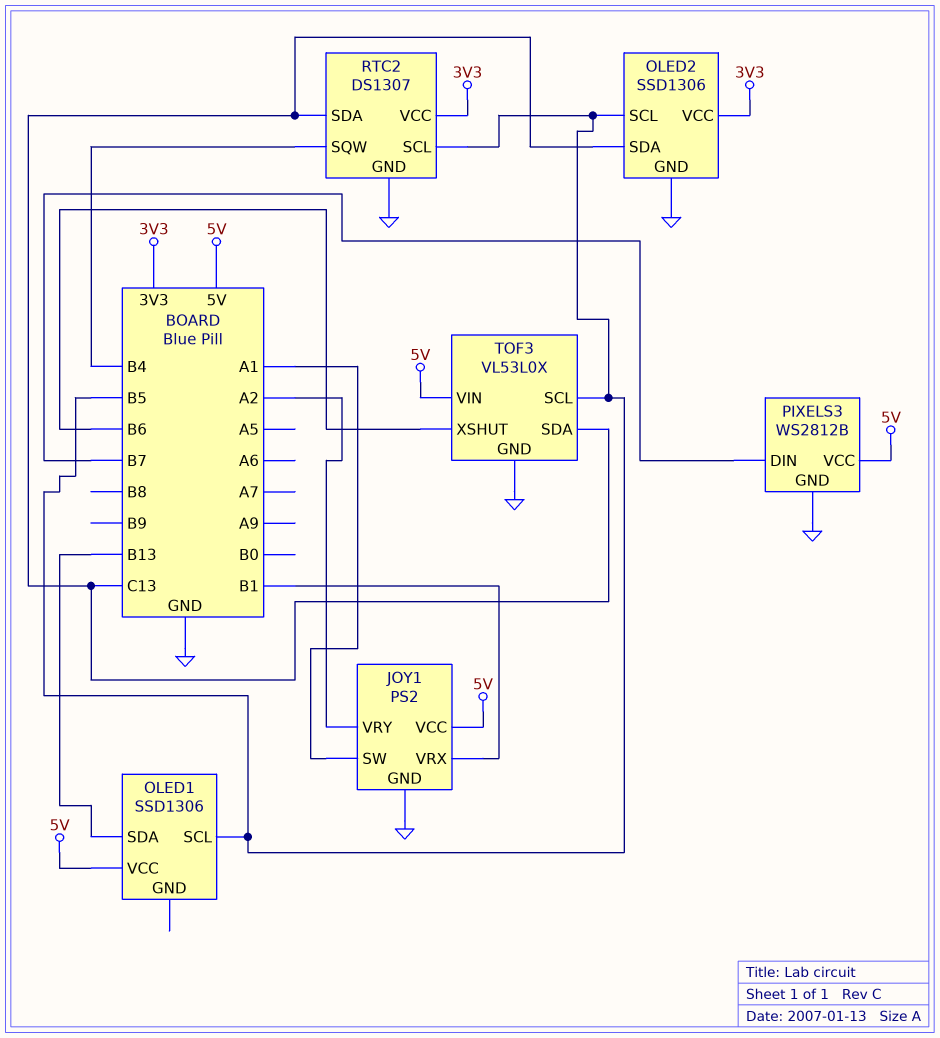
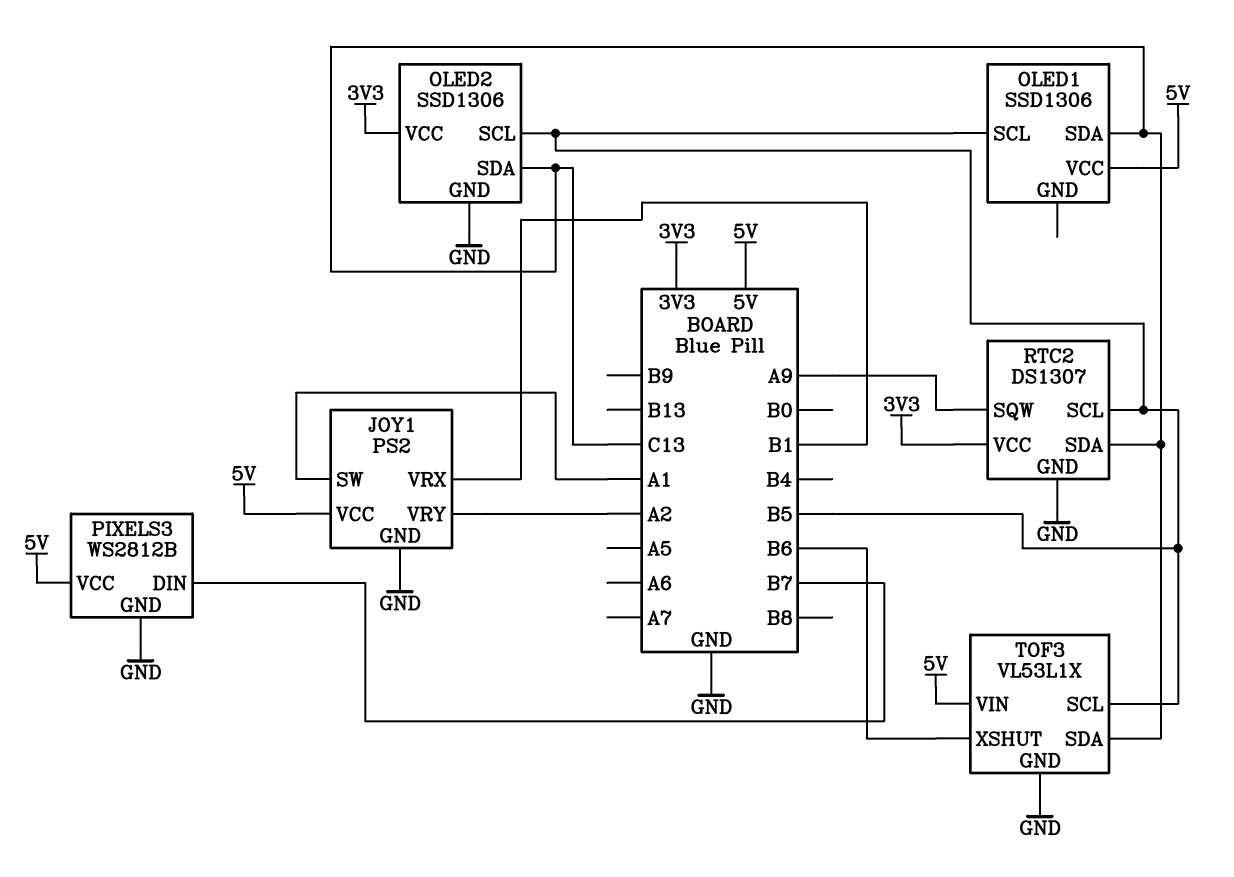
OLED1 pin SDA: B13 -> C13
RTC2 pin SQW: B4 -> A9
TOF3: VL53L0X -> VL53L1X

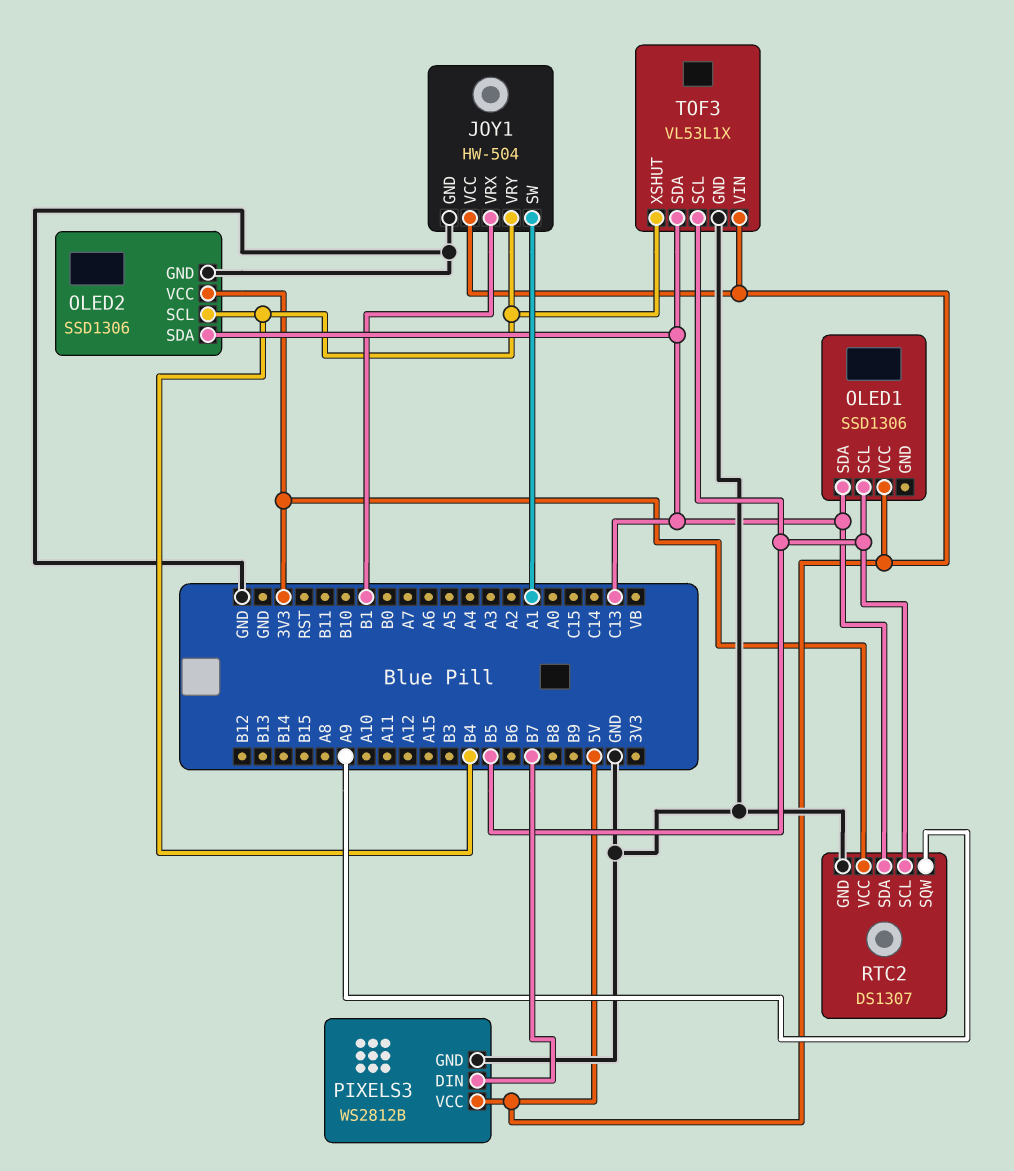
JOY1: PS2 -> HW-504
JOY1 pin VRY: A2 -> B4
OLED2 pin SCL: B5 -> B4
TOF3 pin XSHUT: B6 -> B4

